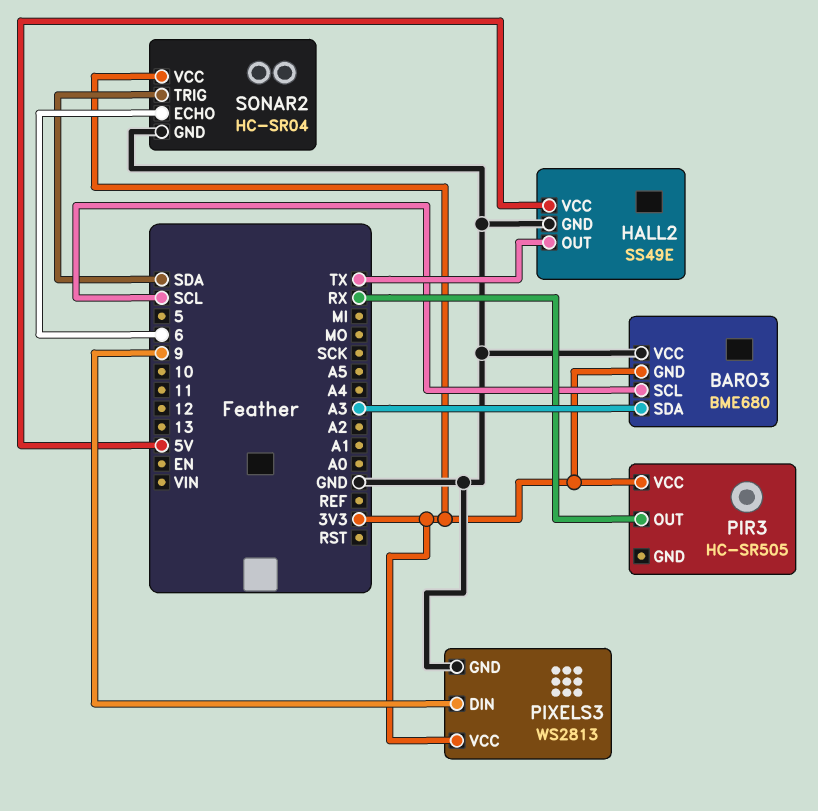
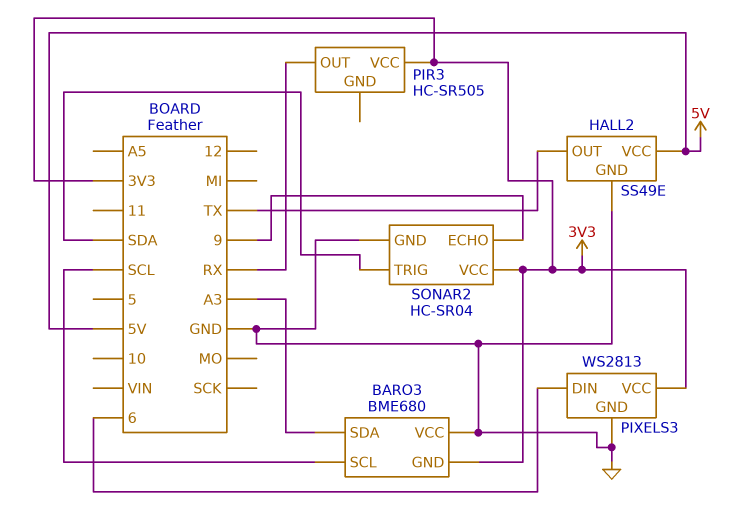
PIXELS3 pin DIN: 9 -> 6
SONAR2 pin ECHO: 6 -> 9

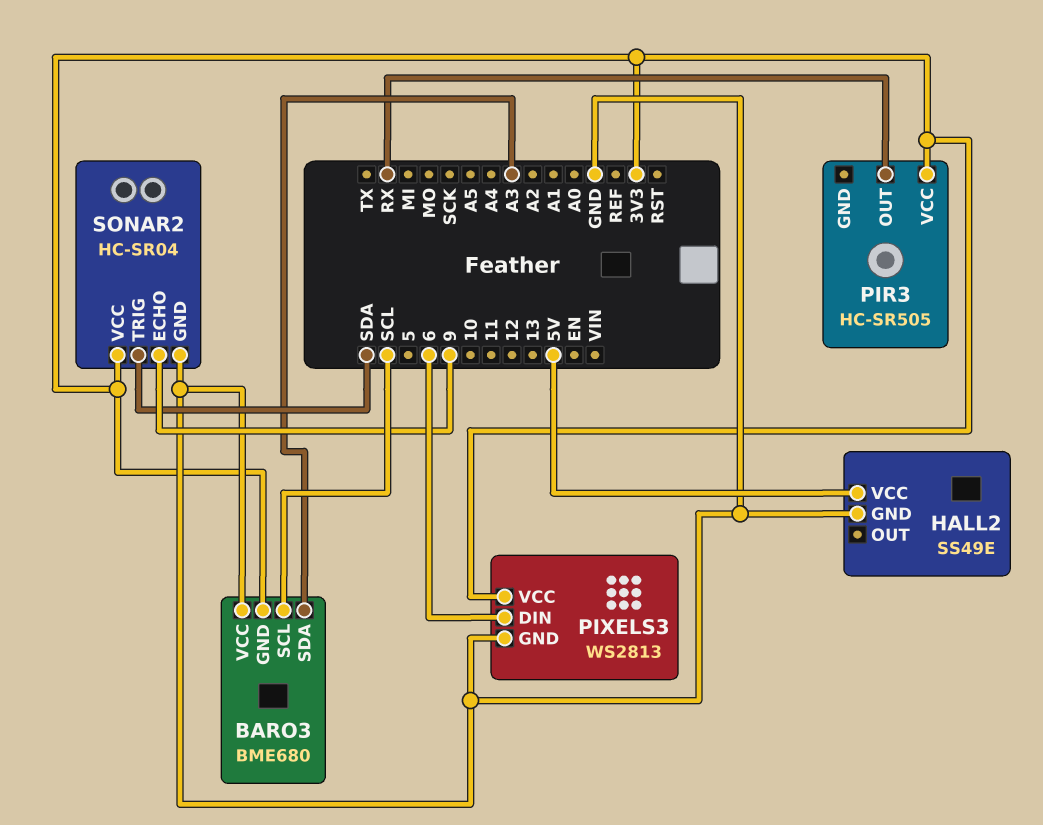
HALL2 pin OUT: TX -> none

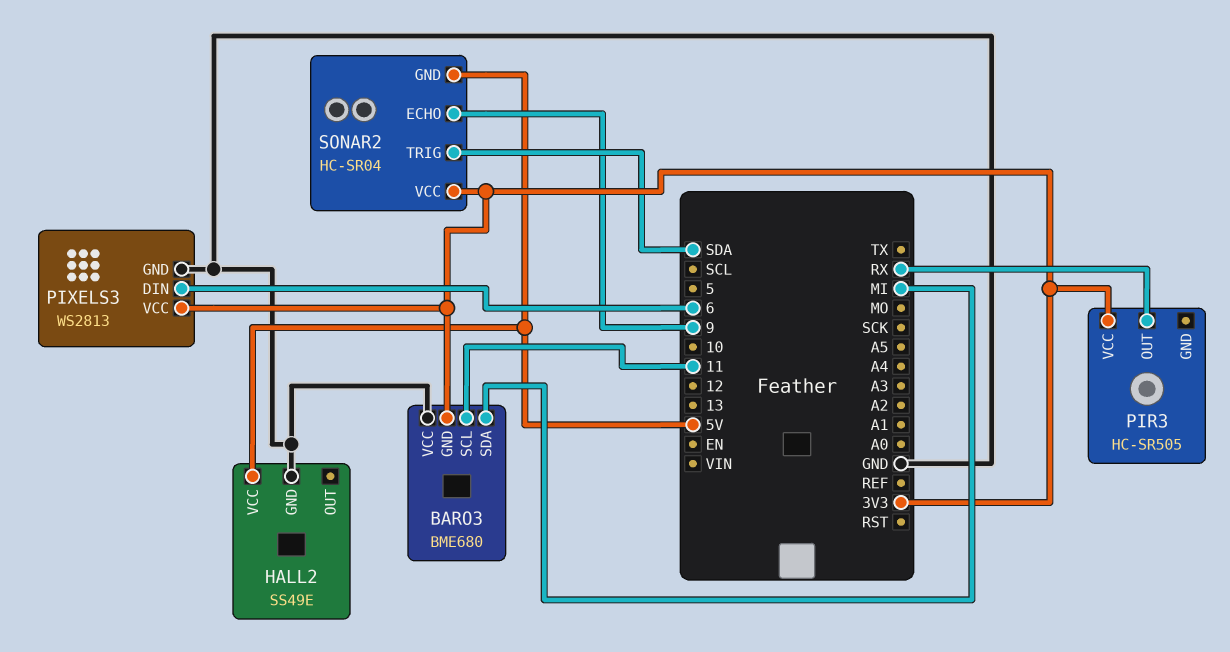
BARO3 pin SCL: SCL -> 11
BARO3 pin SDA: A3 -> MI
SONAR2 pin GND: GND -> 5V

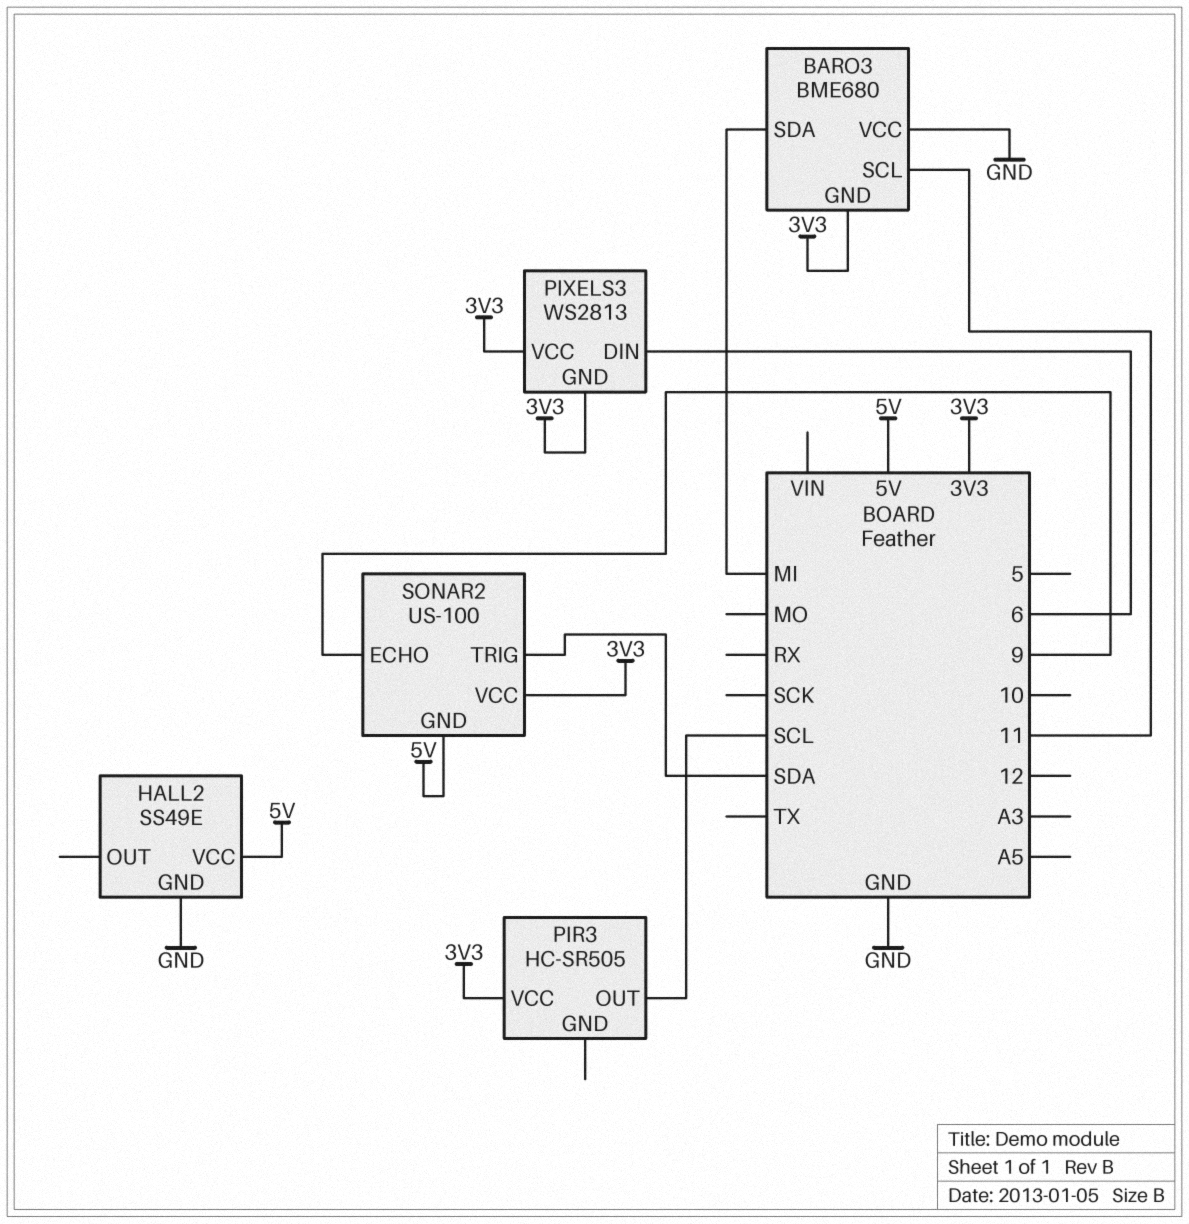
PIR3 pin OUT: RX -> SCL
PIXELS3 pin GND: GND -> 3V3
SONAR2: HC-SR04 -> US-100

